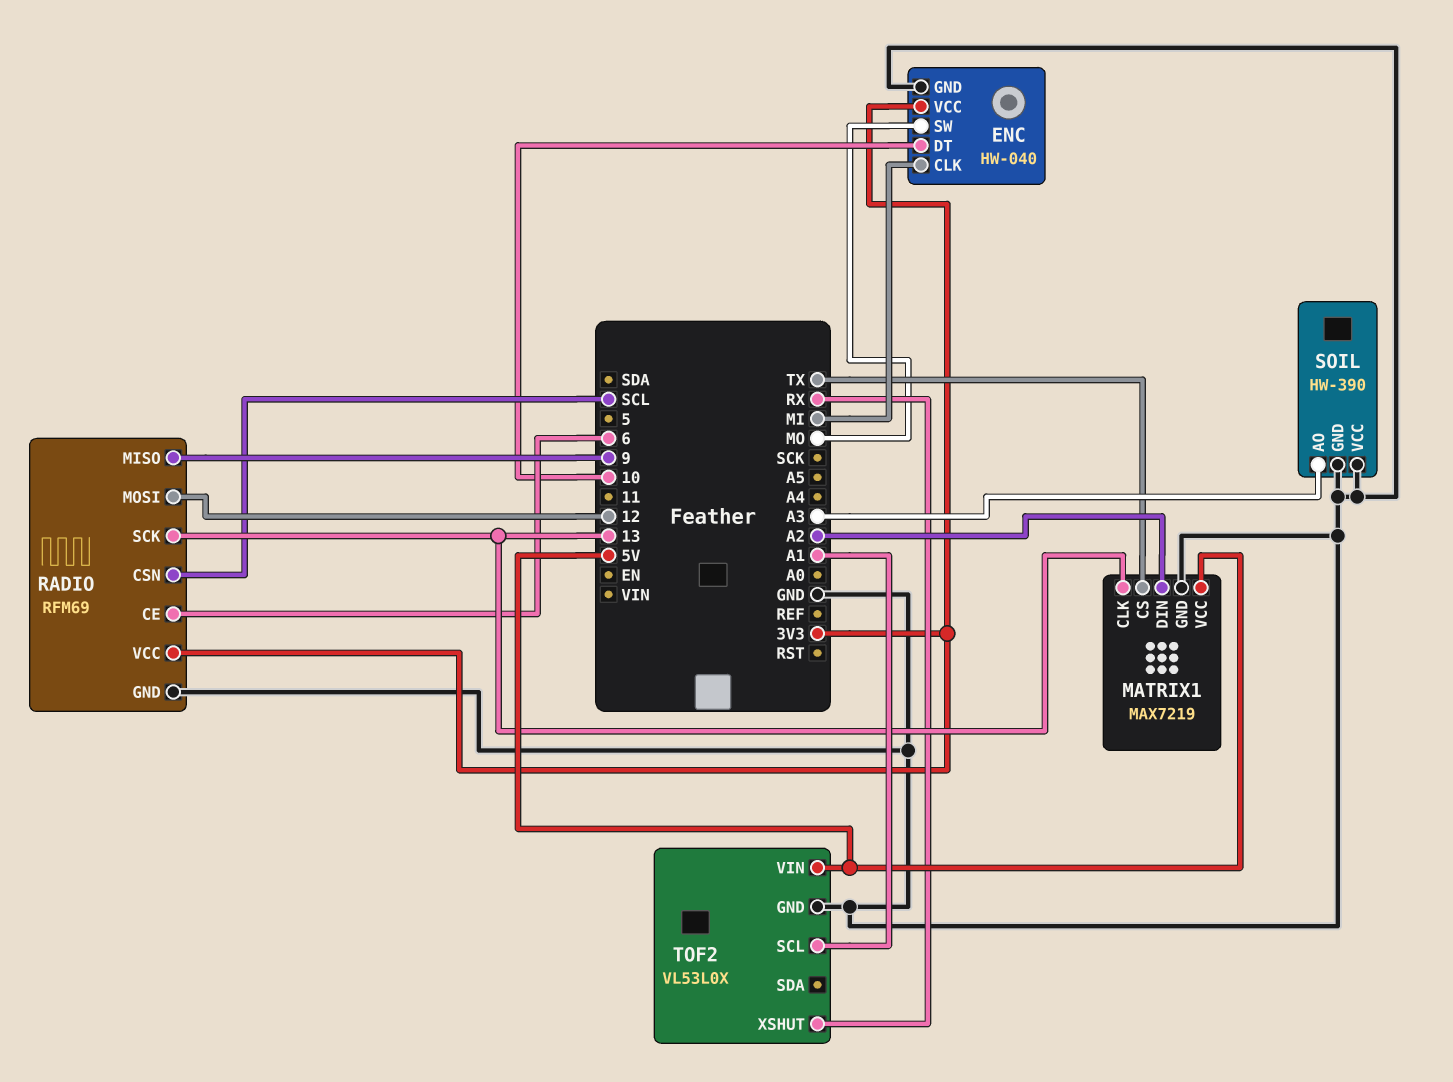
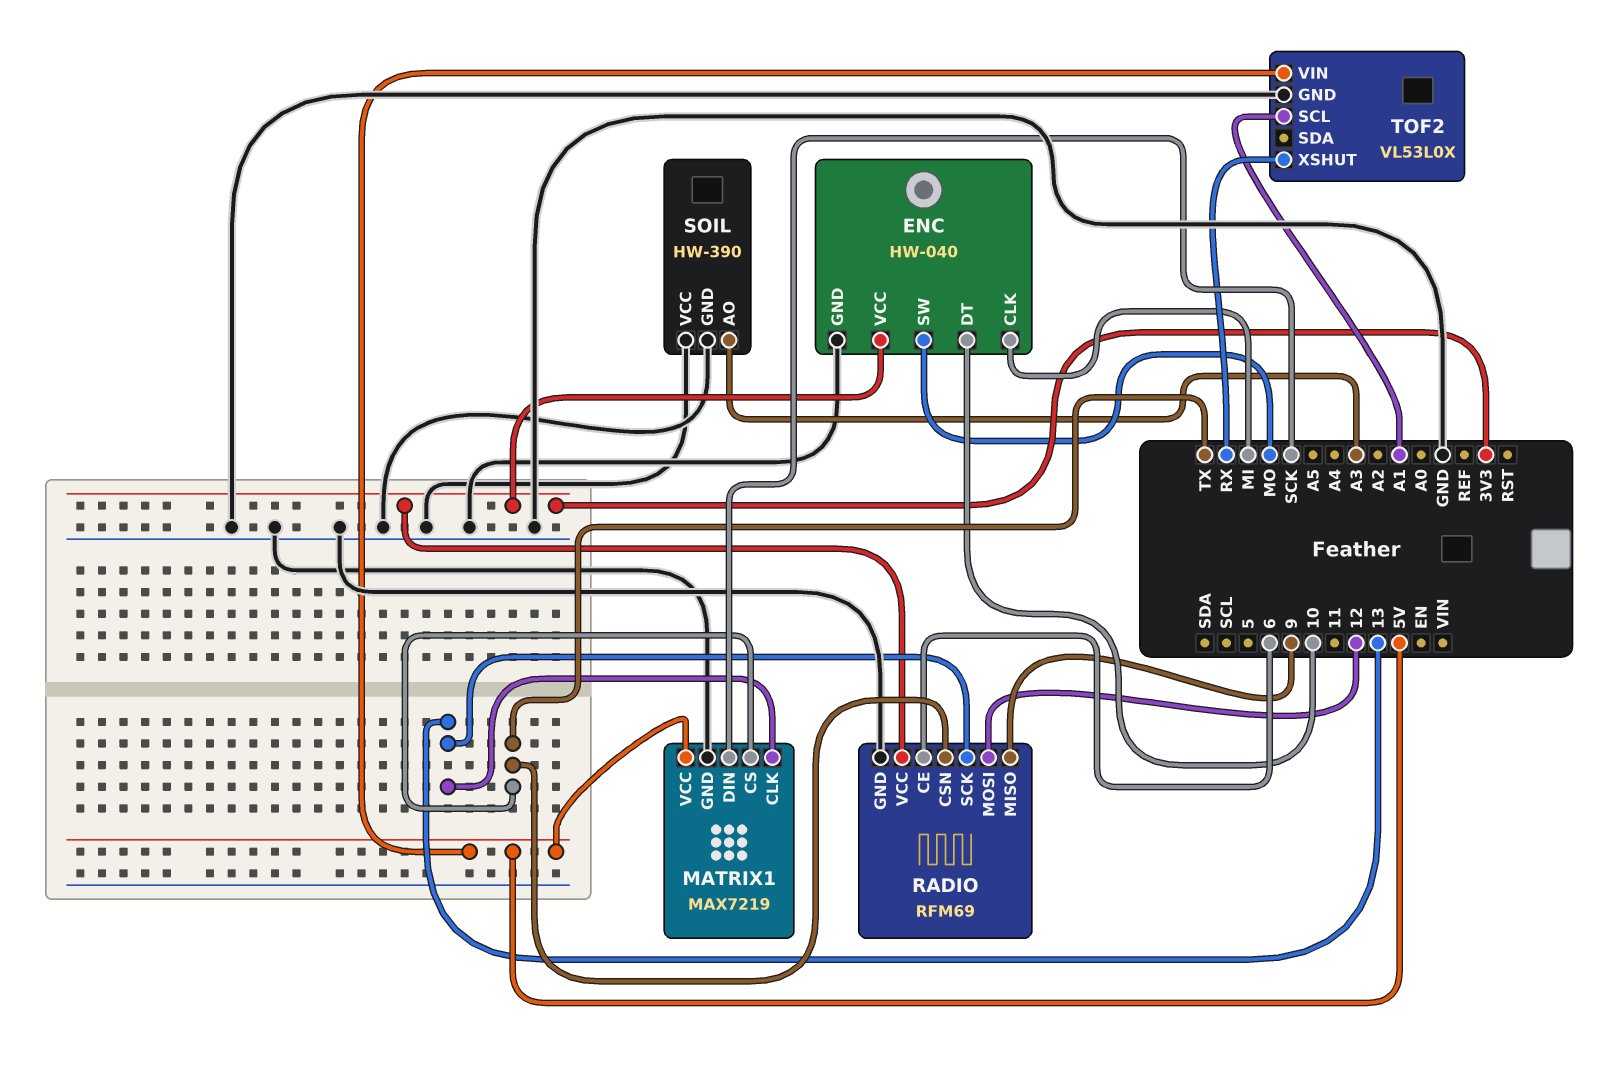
MATRIX1 pin DIN: A2 -> SCK
RADIO pin CSN: SCL -> TX

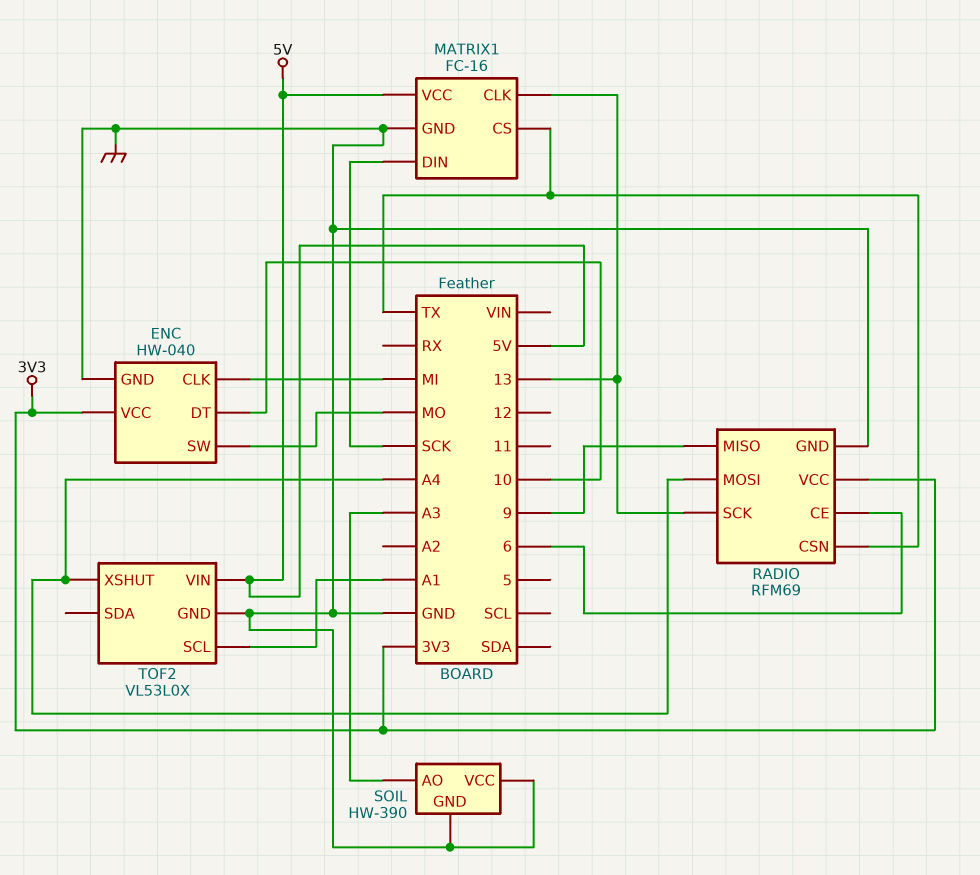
MATRIX1: MAX7219 -> FC-16
RADIO pin MOSI: 12 -> A4
TOF2 pin XSHUT: RX -> A4

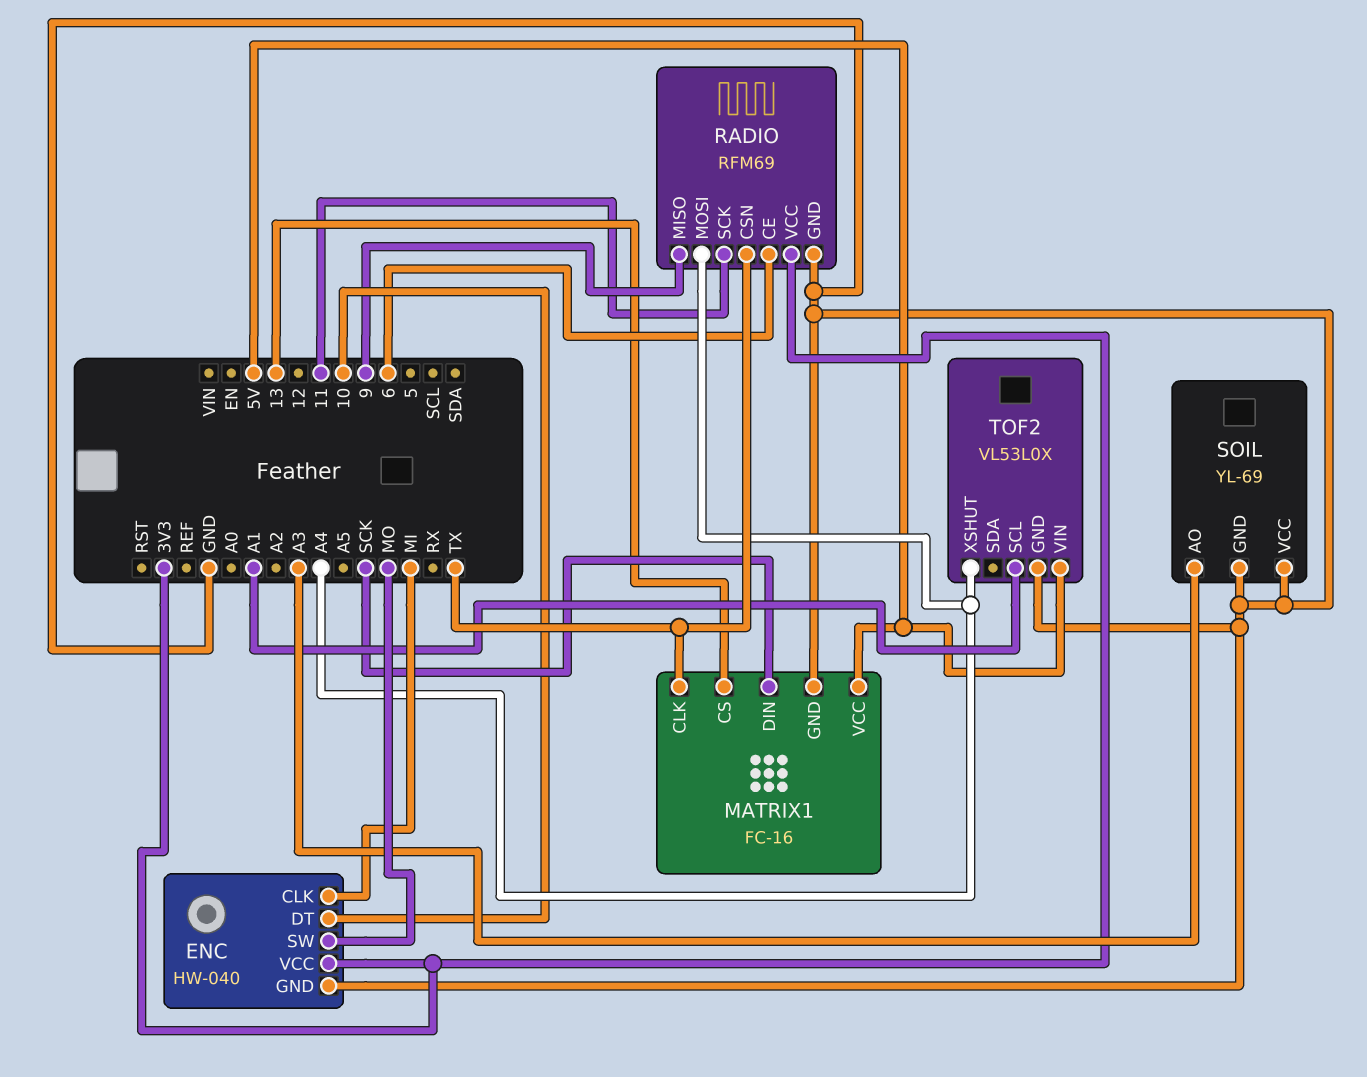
MATRIX1 pin CLK: 13 -> TX
MATRIX1 pin CS: TX -> 13
RADIO pin SCK: 13 -> 11
SOIL: HW-390 -> YL-69

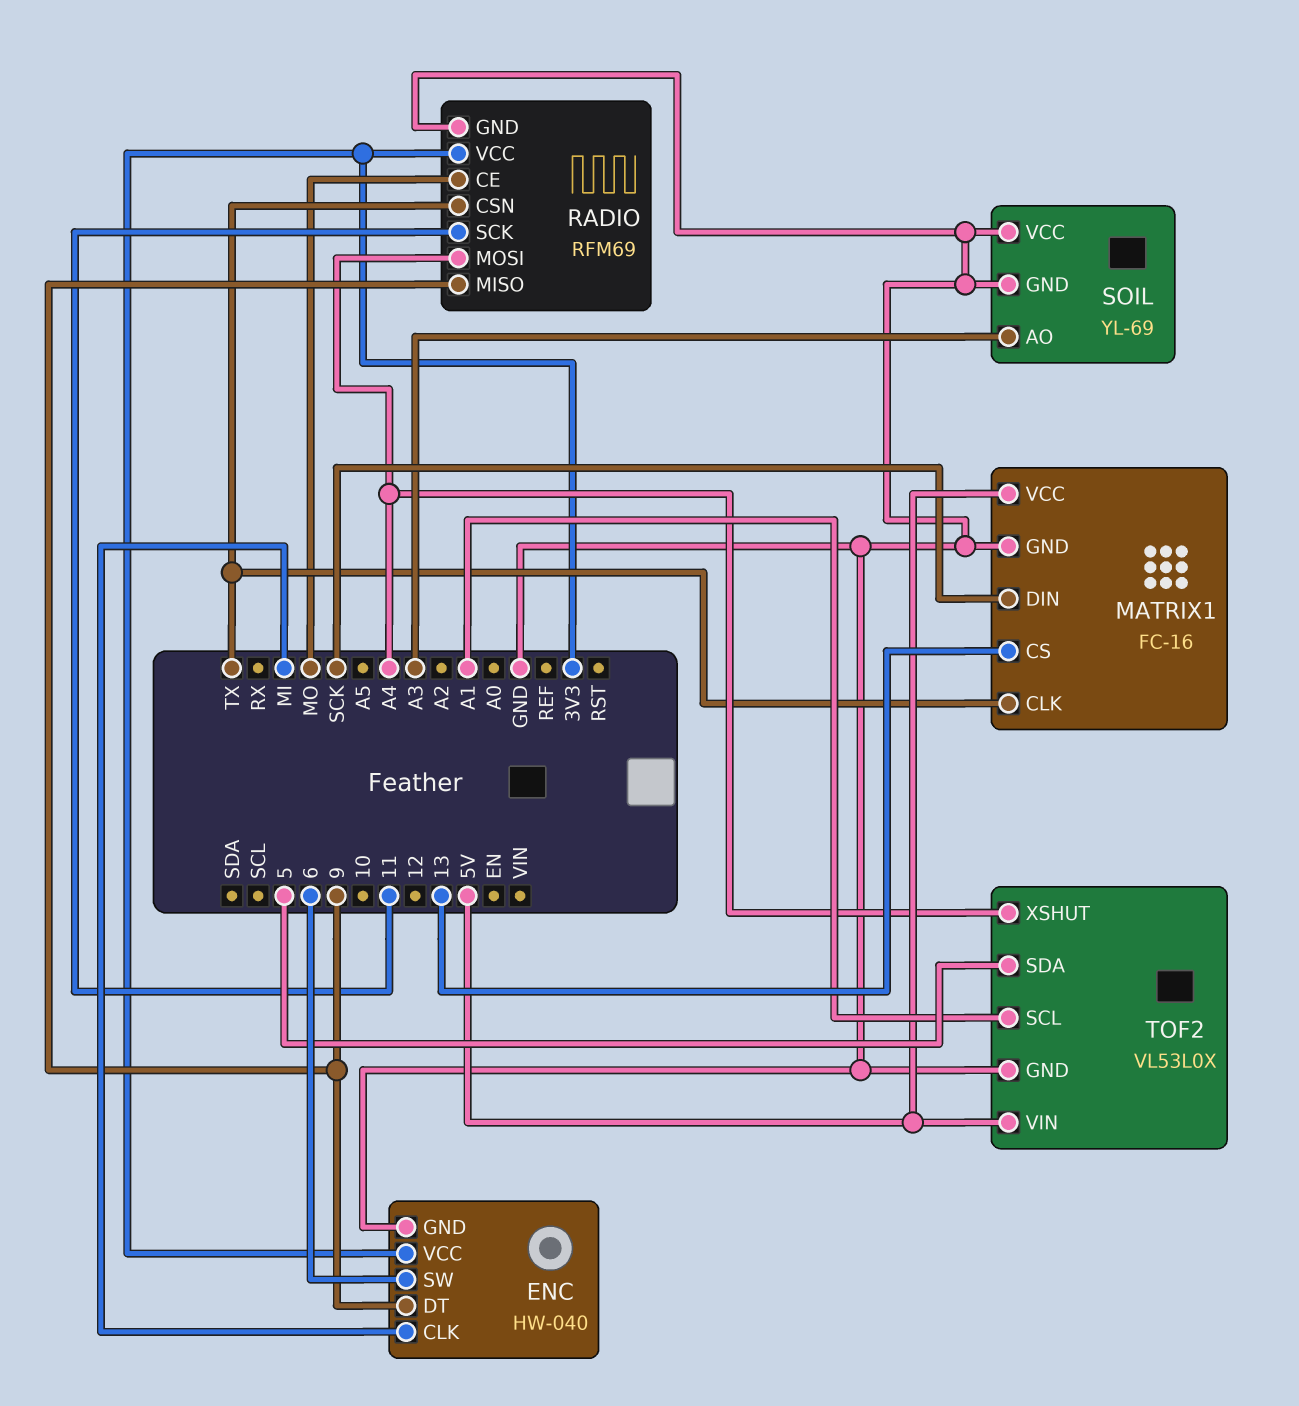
ENC pin DT: 10 -> 9
ENC pin SW: MO -> 6
RADIO pin CE: 6 -> MO
TOF2 pin SDA: none -> 5

